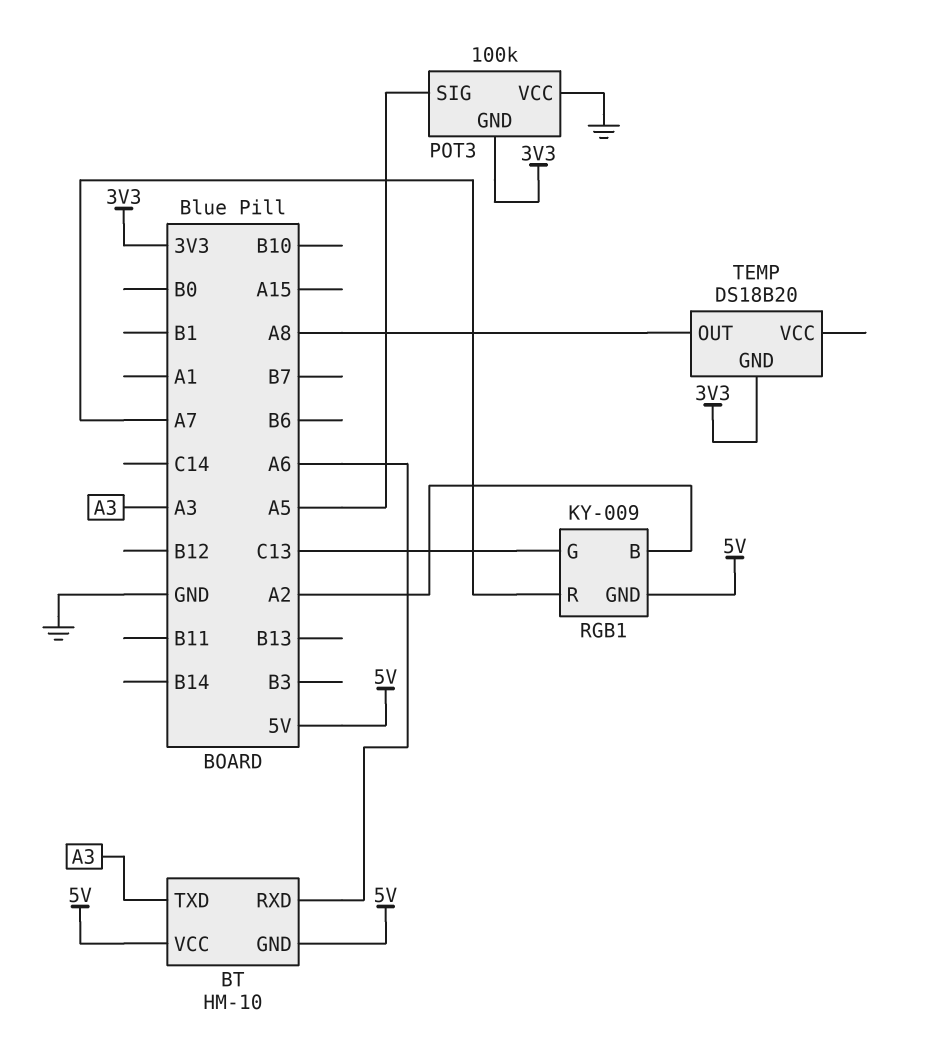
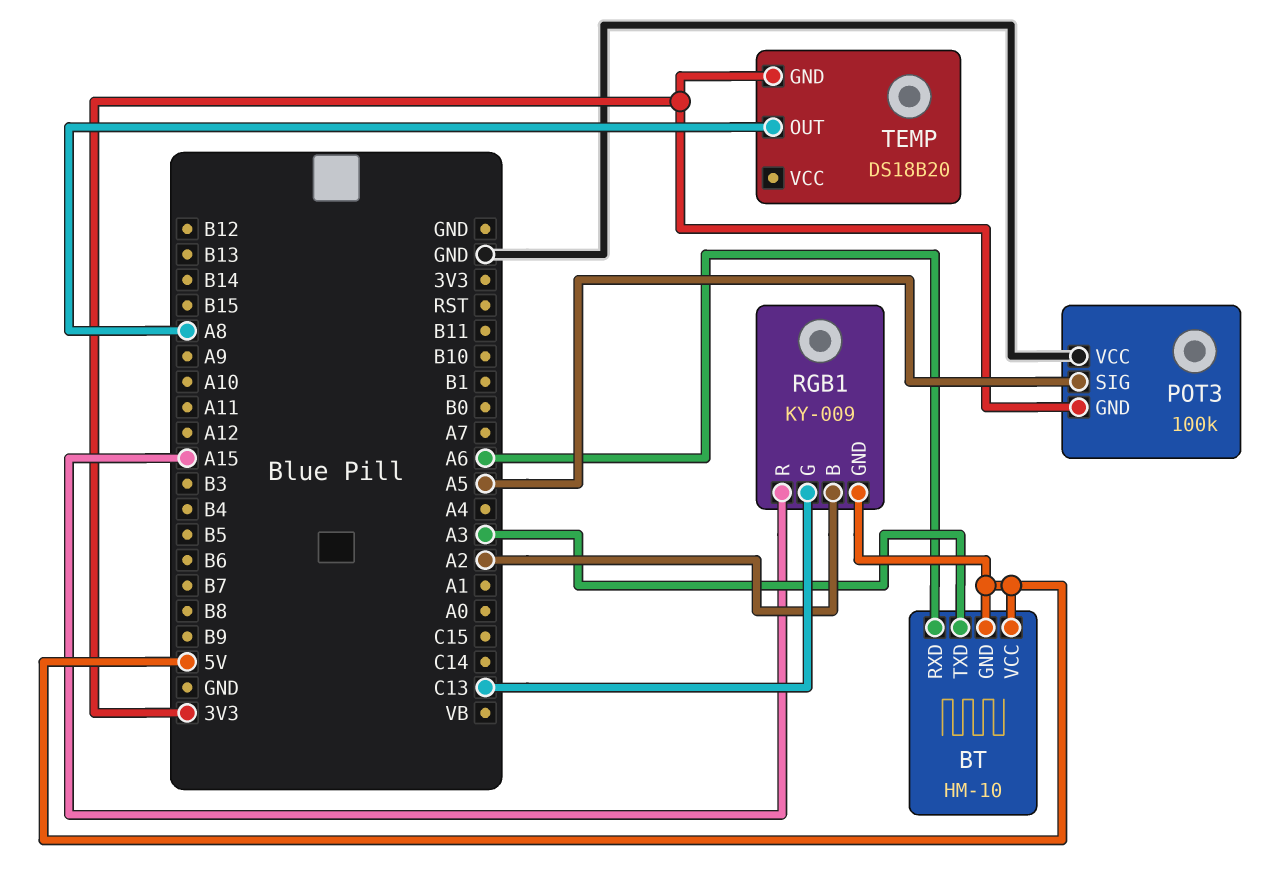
RGB1 pin R: A7 -> A15

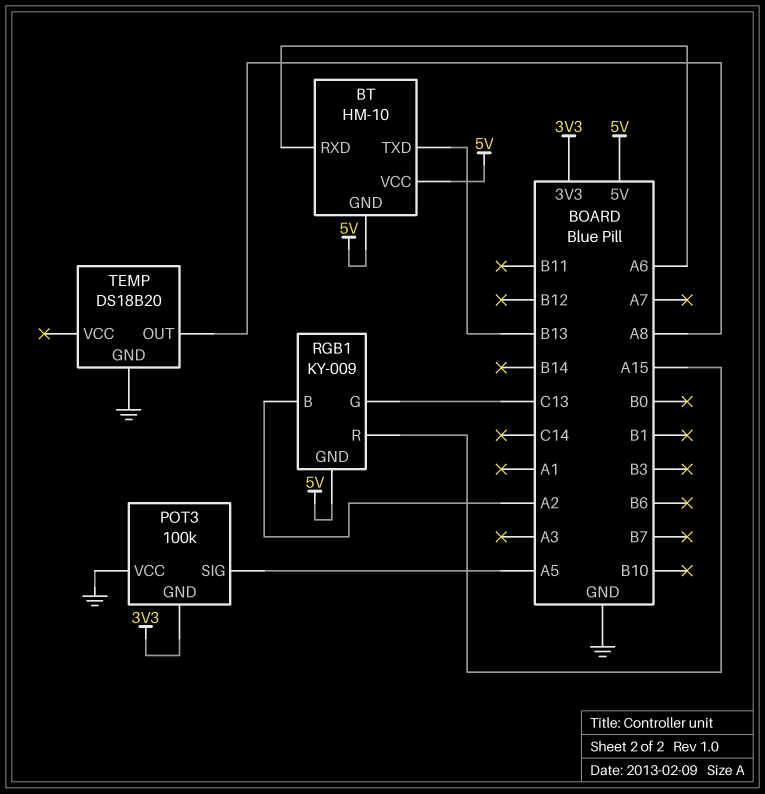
BT pin TXD: A3 -> B13
TEMP pin GND: 3V3 -> GND

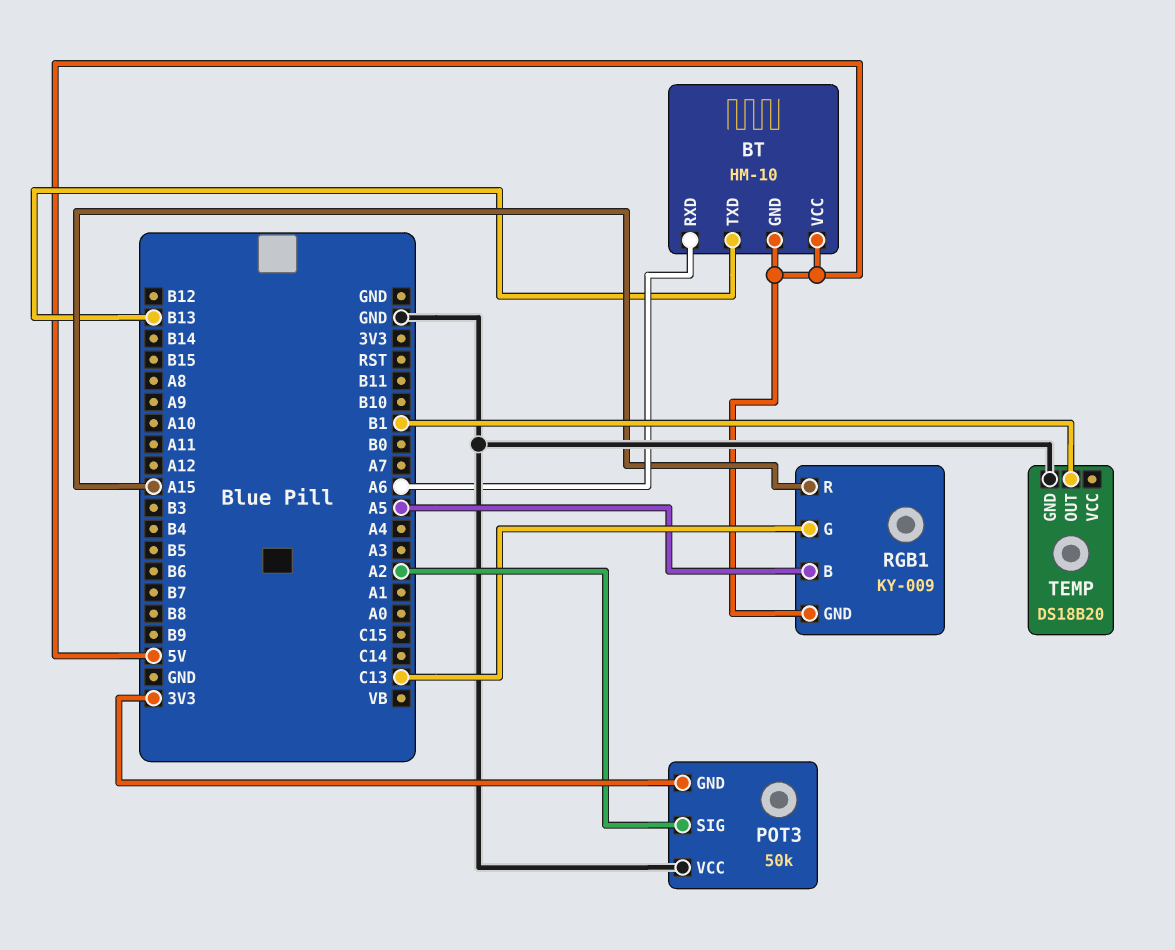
POT3: 100k -> 50k
POT3 pin SIG: A5 -> A2
RGB1 pin B: A2 -> A5
TEMP pin OUT: A8 -> B1

